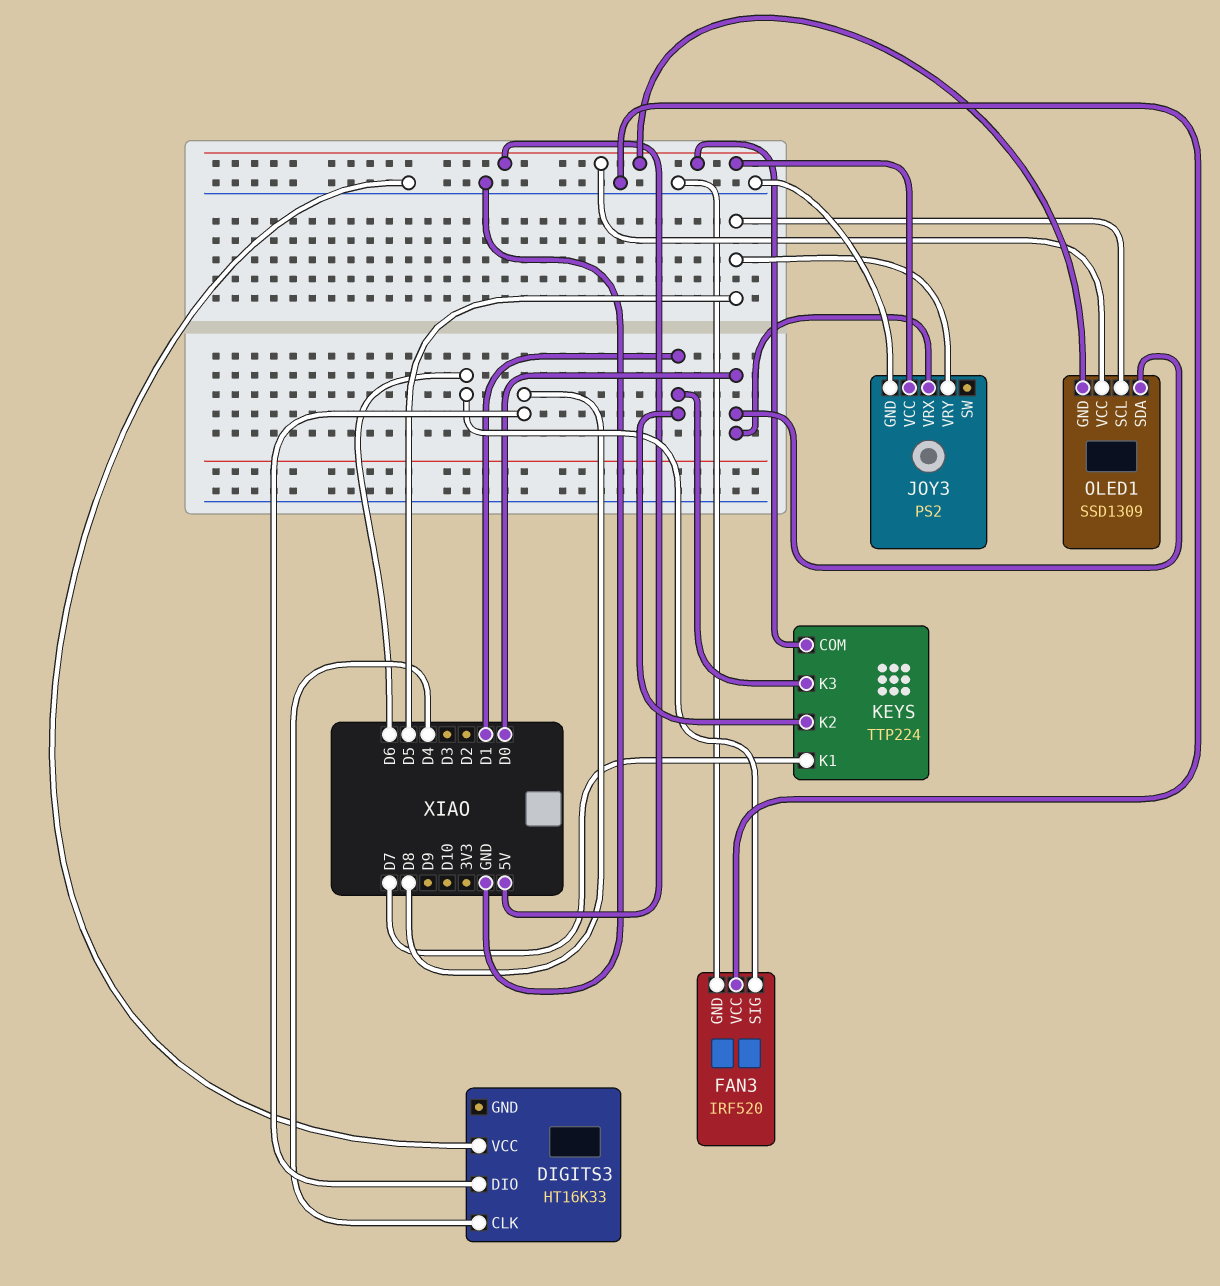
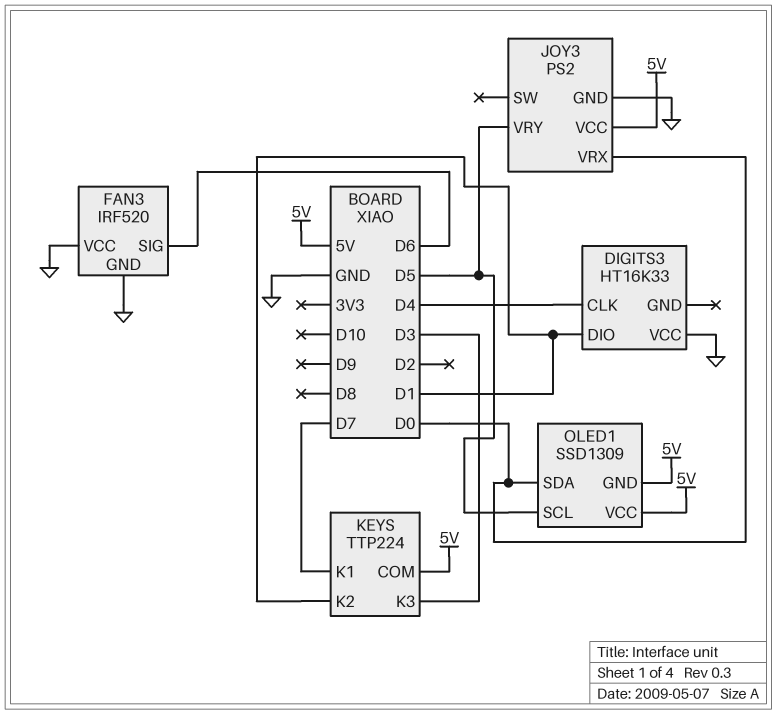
DIGITS3 pin DIO: D8 -> D1
KEYS pin K3: D1 -> D3

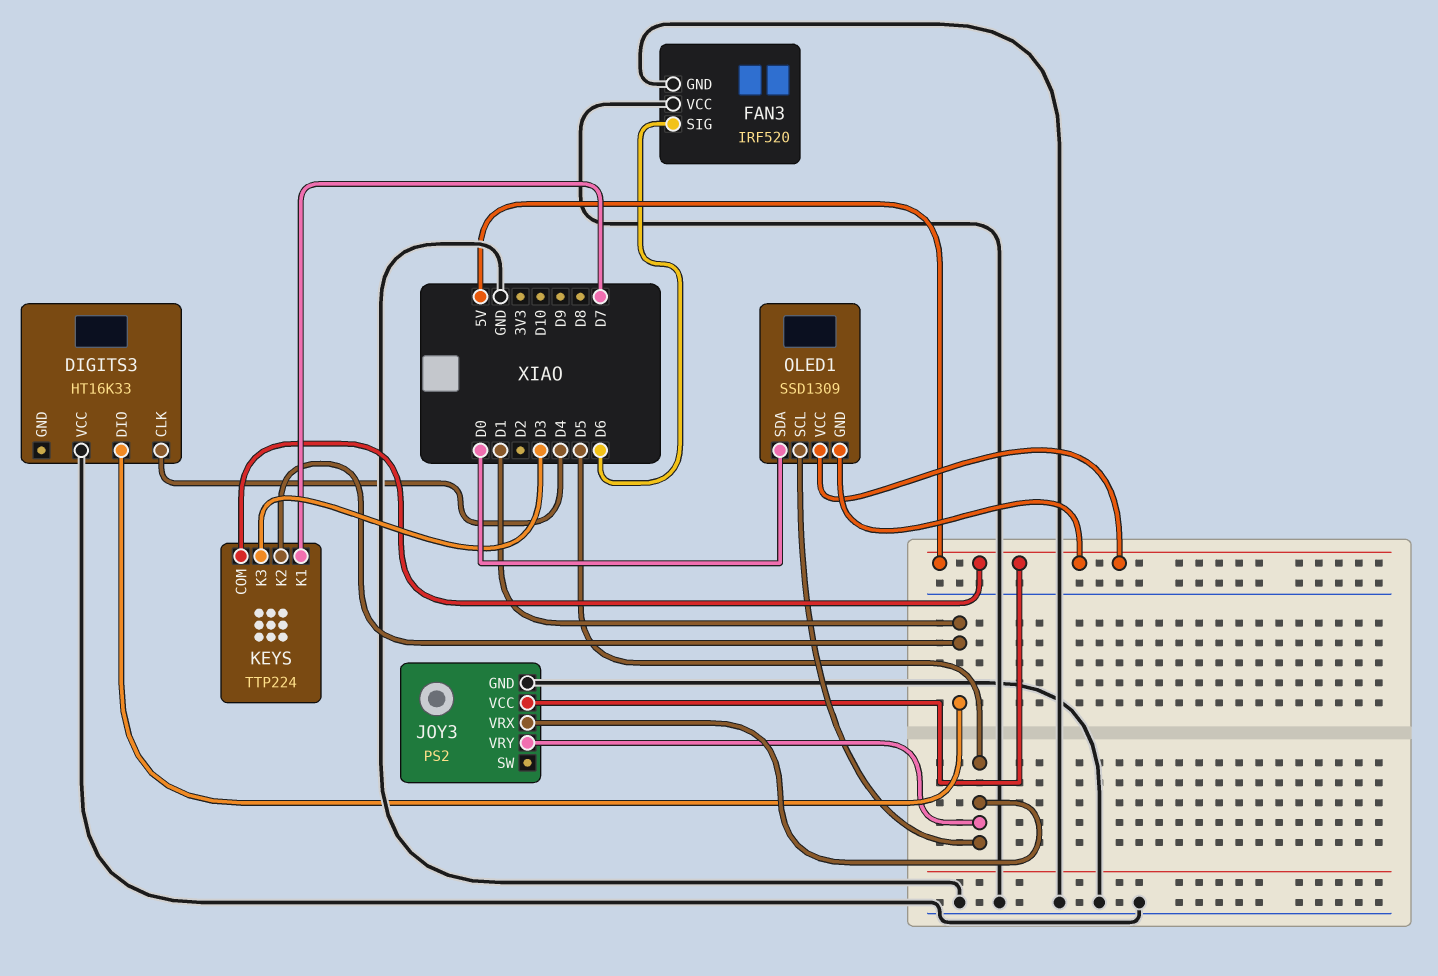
JOY3 pin VRX: D0 -> D5

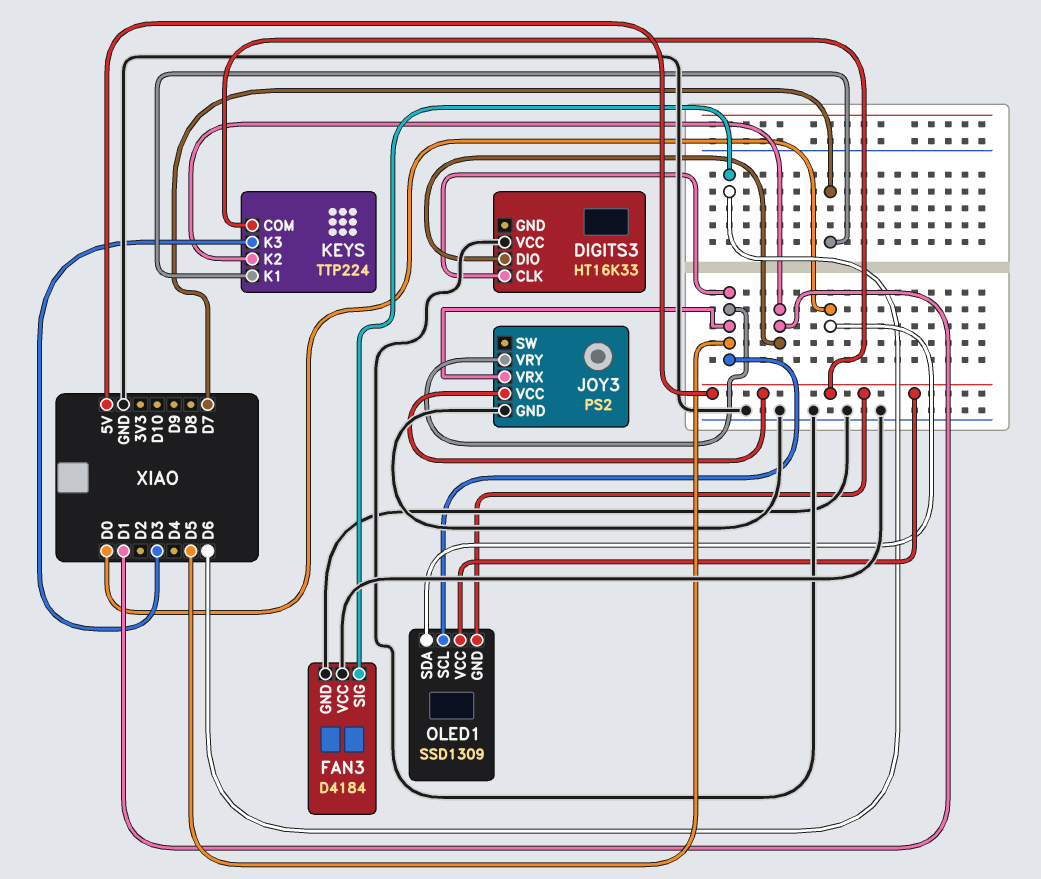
DIGITS3 pin CLK: D4 -> D5
FAN3: IRF520 -> D4184

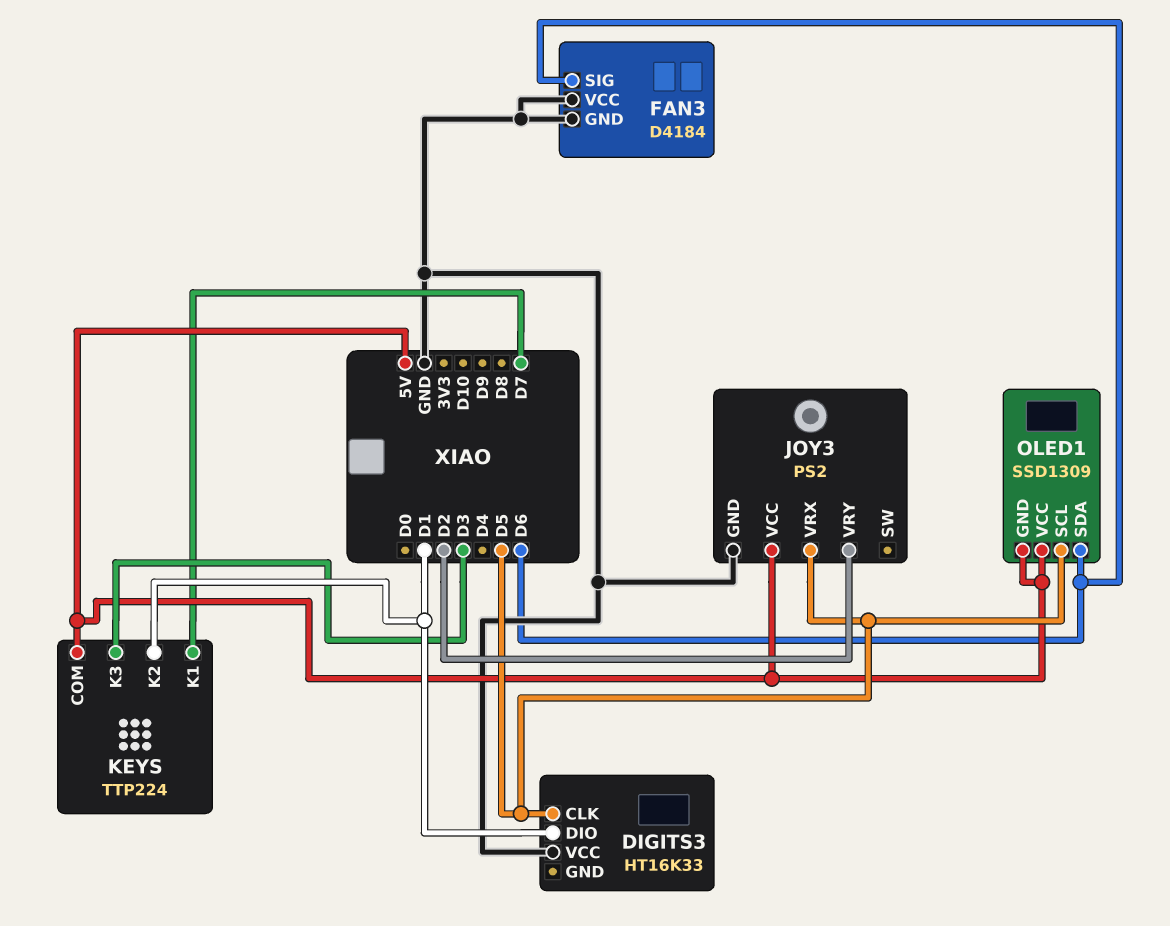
JOY3 pin VRY: D5 -> D2
OLED1 pin SDA: D0 -> D6

